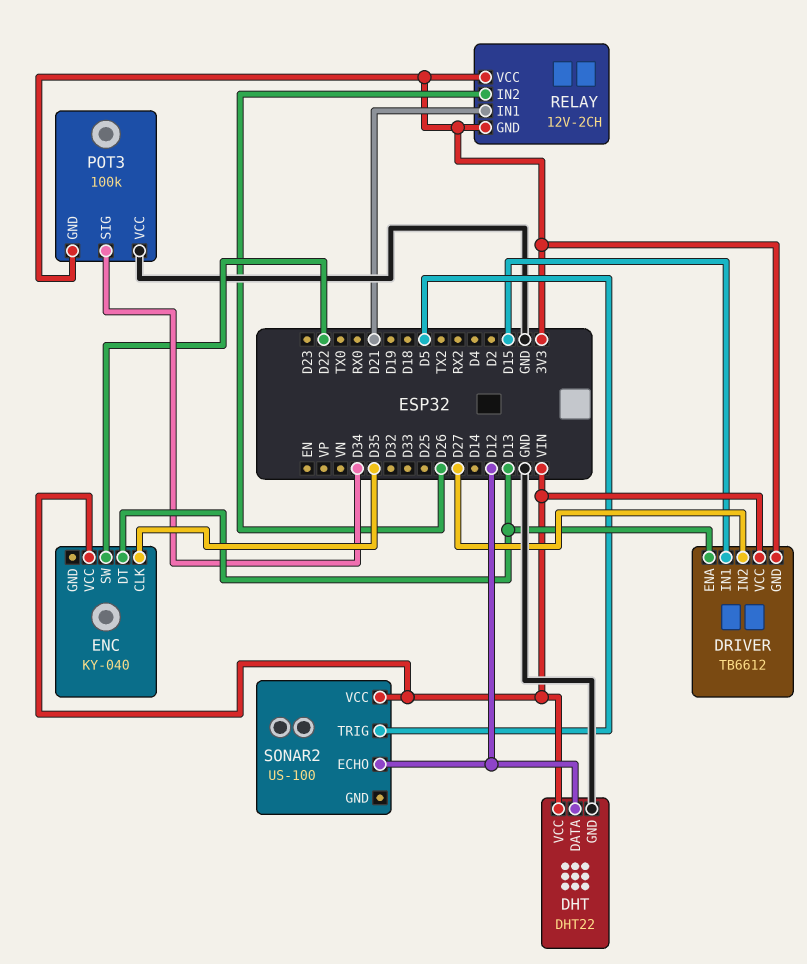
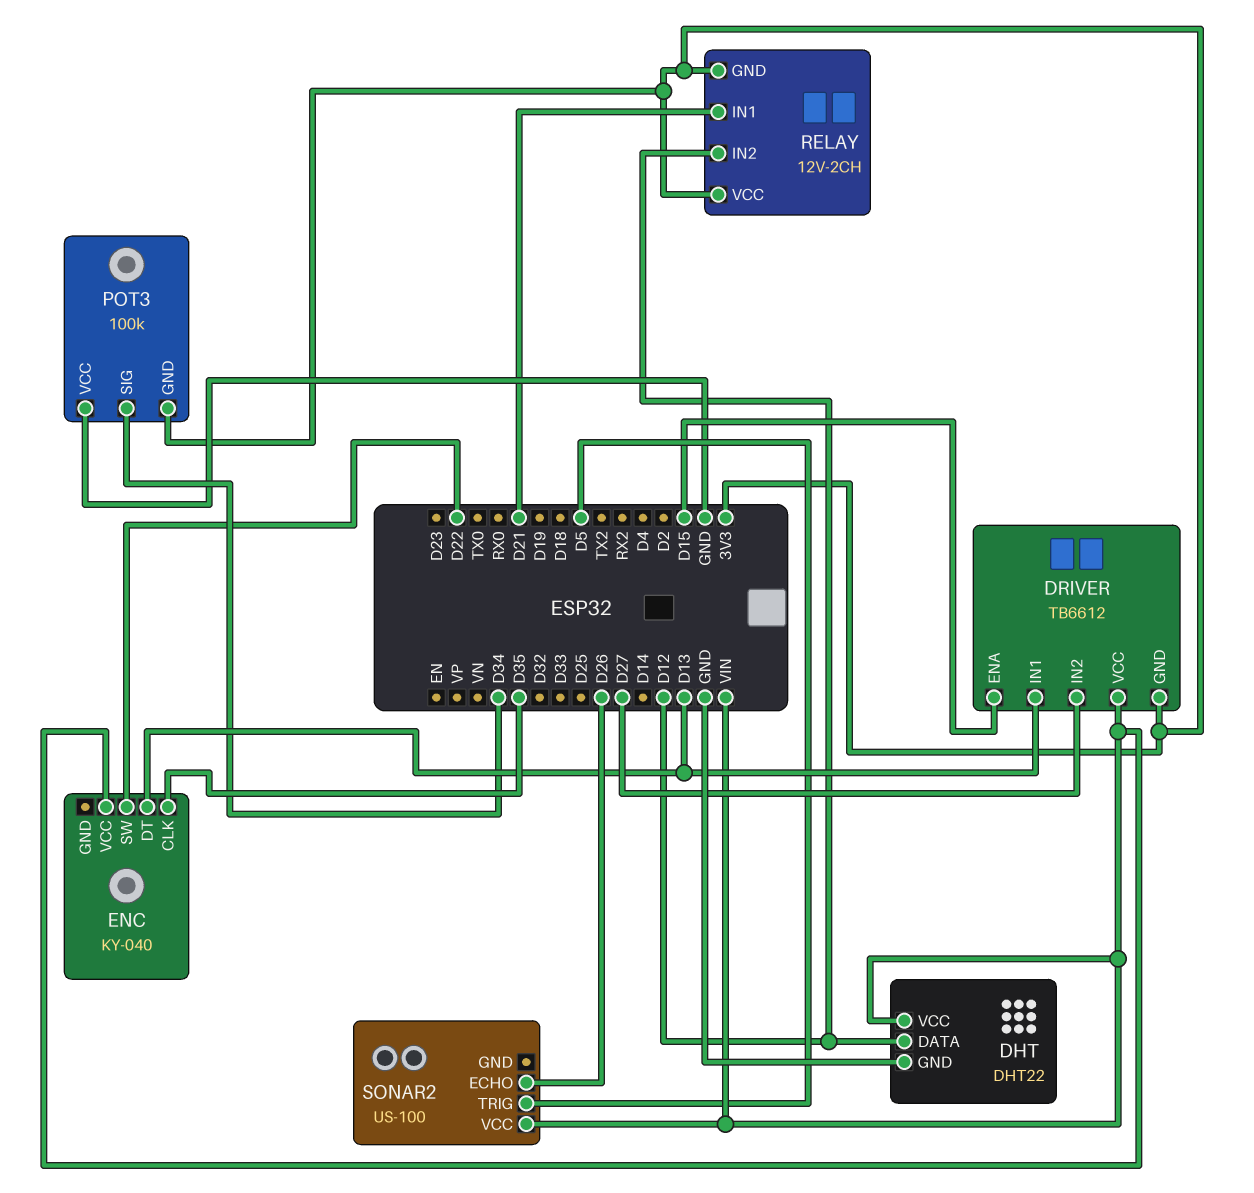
DRIVER pin ENA: D13 -> D15
DRIVER pin IN1: D15 -> D13
RELAY pin IN2: D26 -> D12
SONAR2 pin ECHO: D12 -> D26

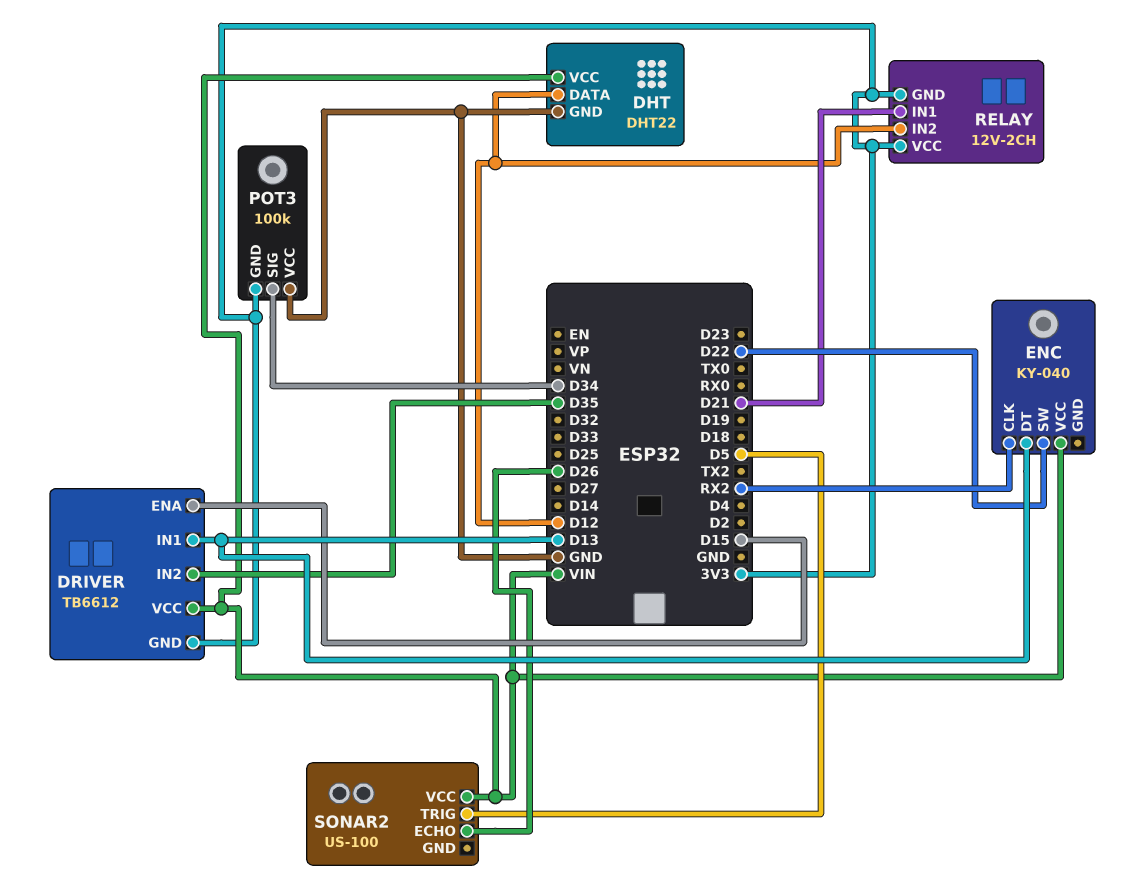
DRIVER pin IN2: D27 -> D35
ENC pin CLK: D35 -> RX2

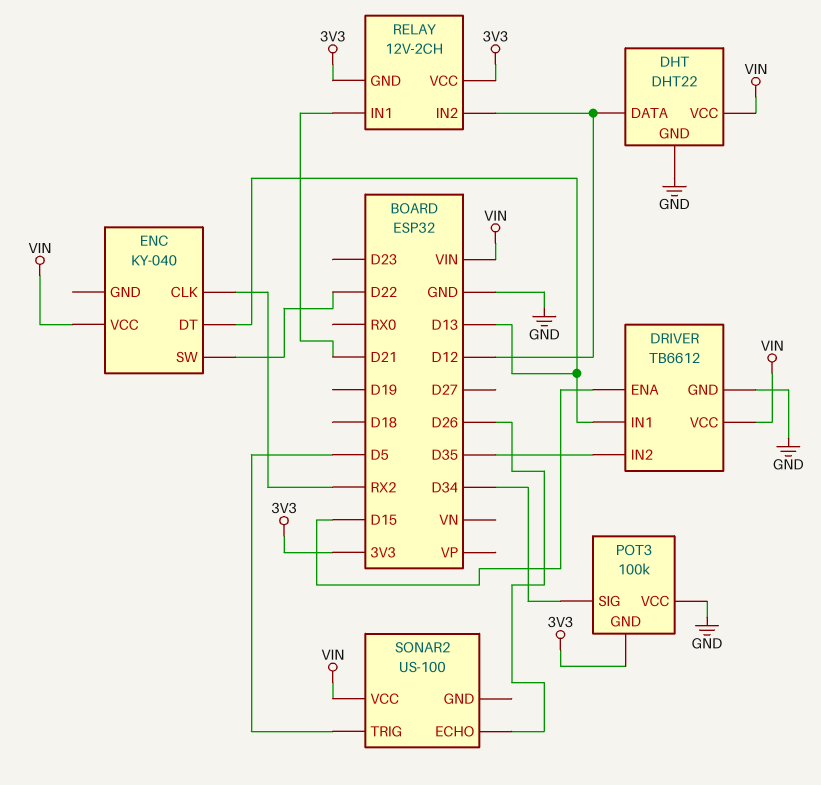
DRIVER pin GND: 3V3 -> GND

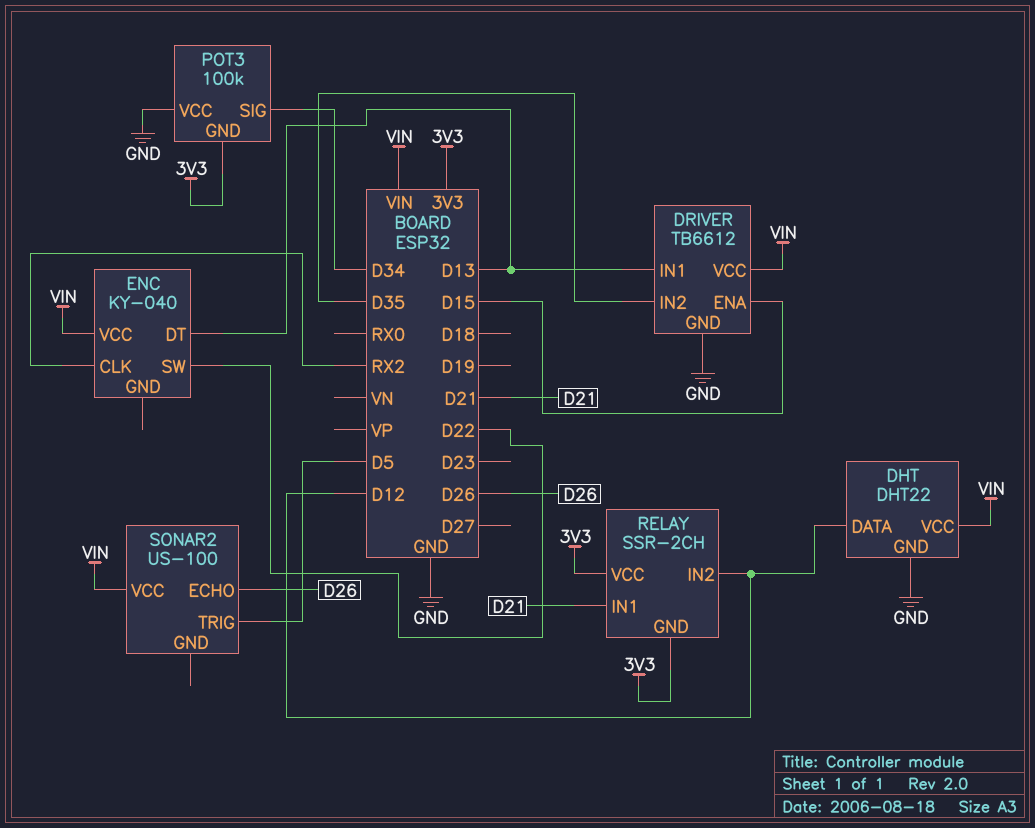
RELAY: 12V-2CH -> SSR-2CH

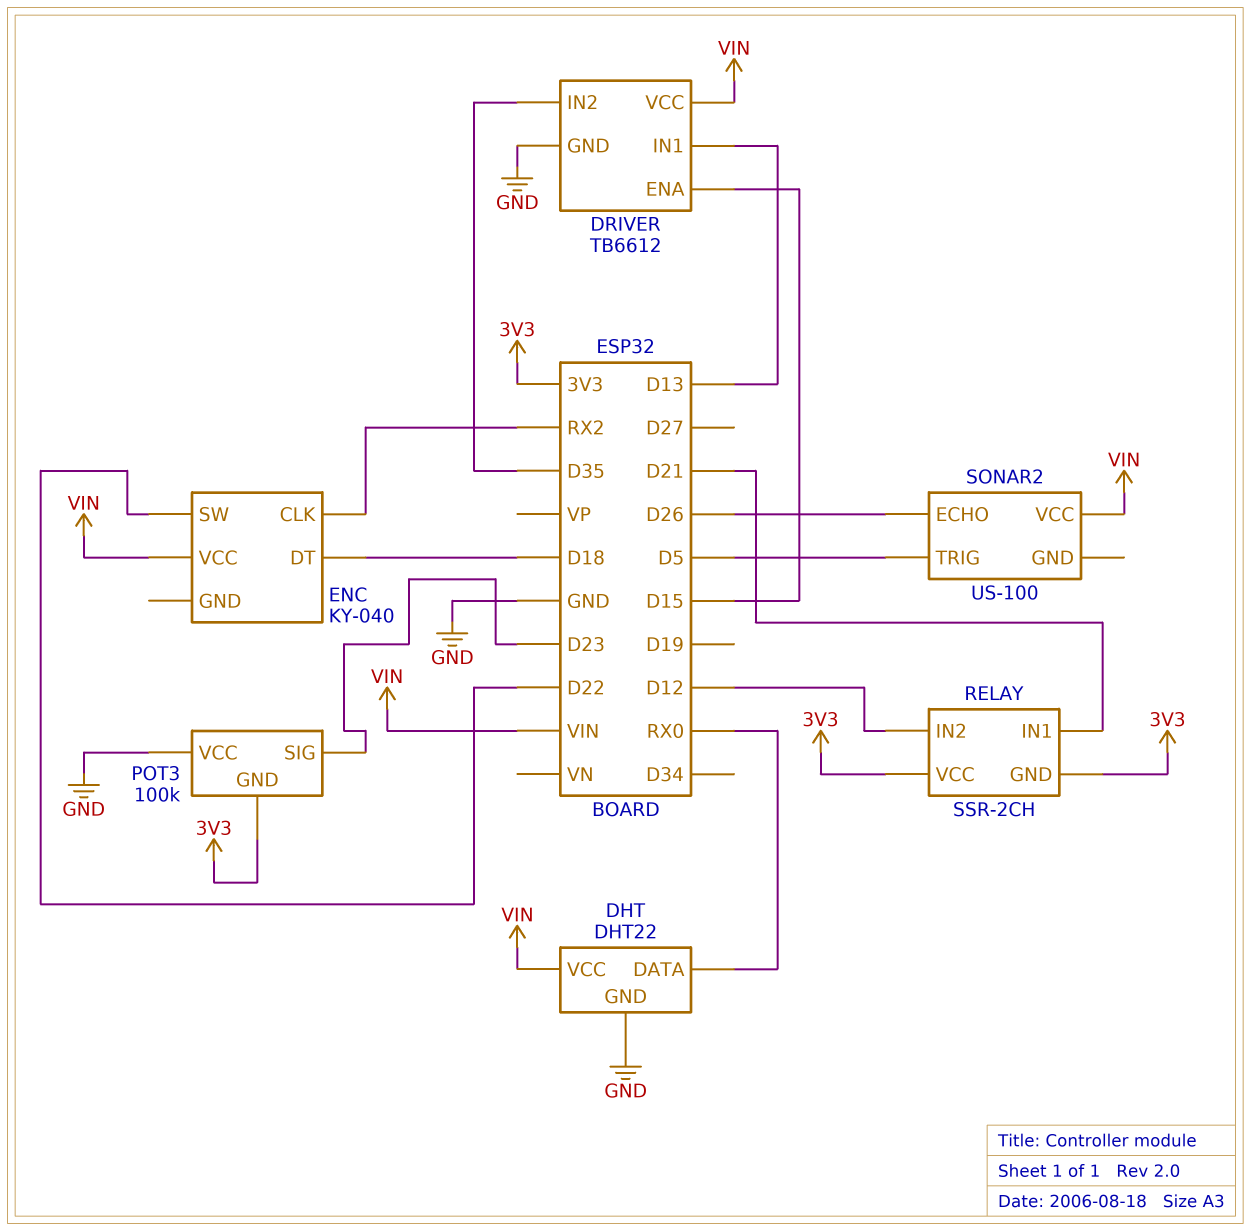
DHT pin DATA: D12 -> RX0
ENC pin DT: D13 -> D18
POT3 pin SIG: D34 -> D23

